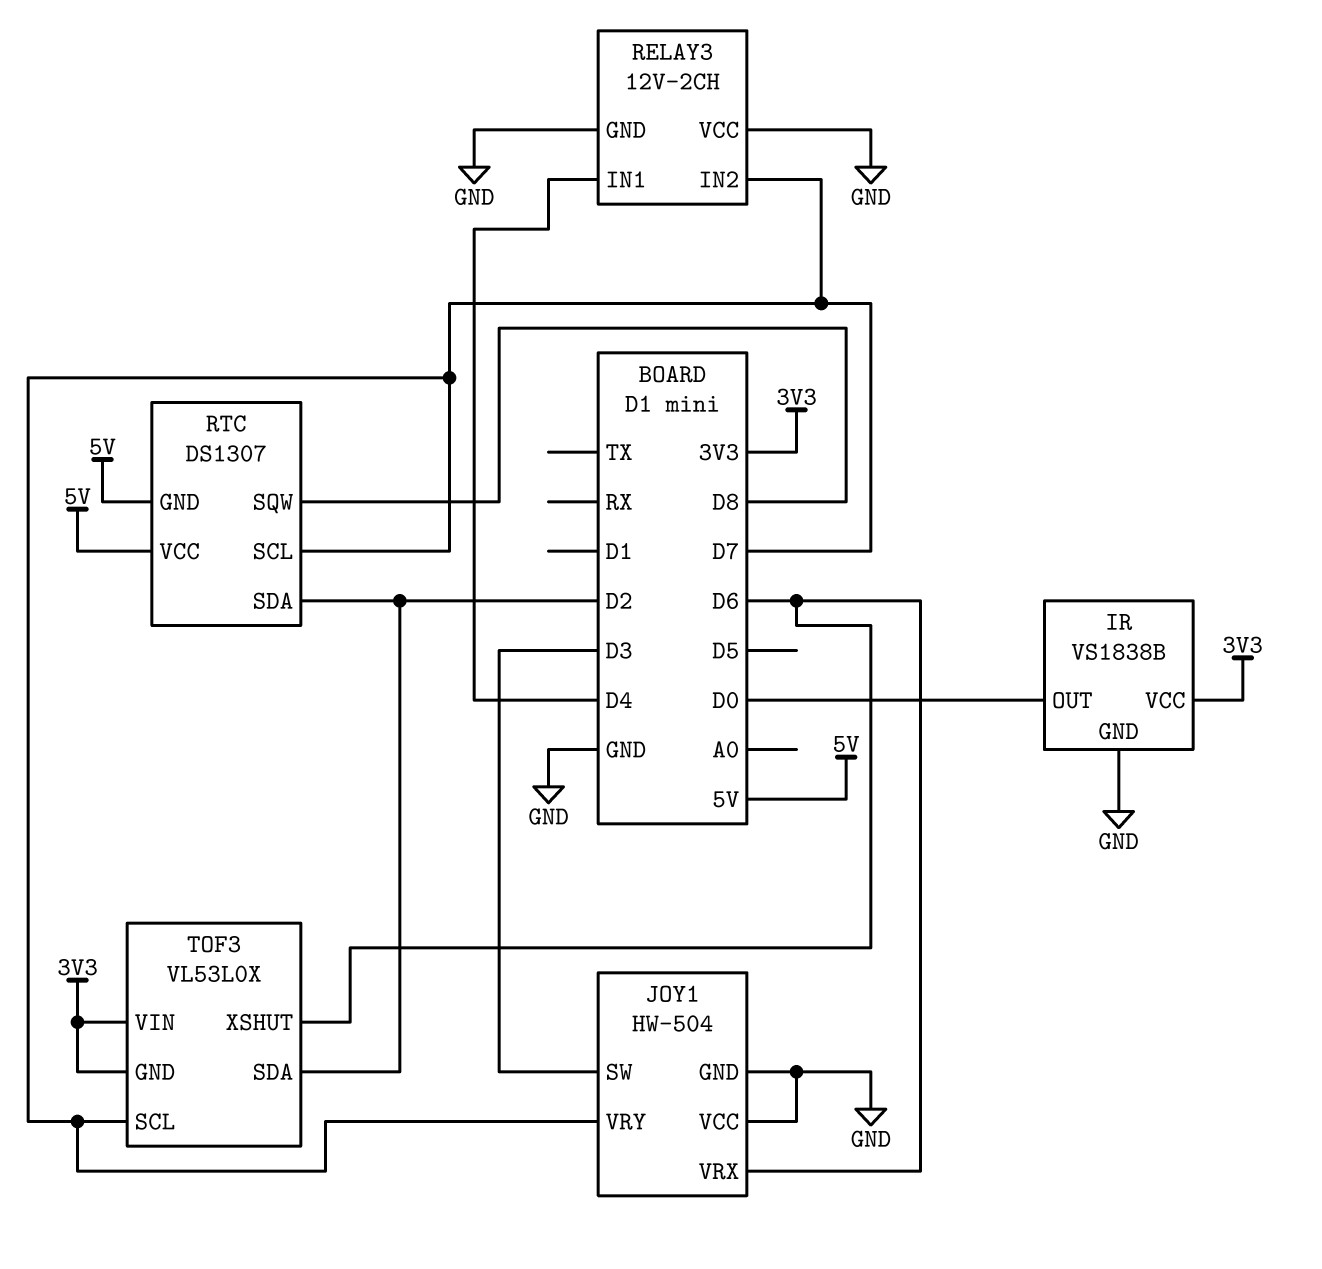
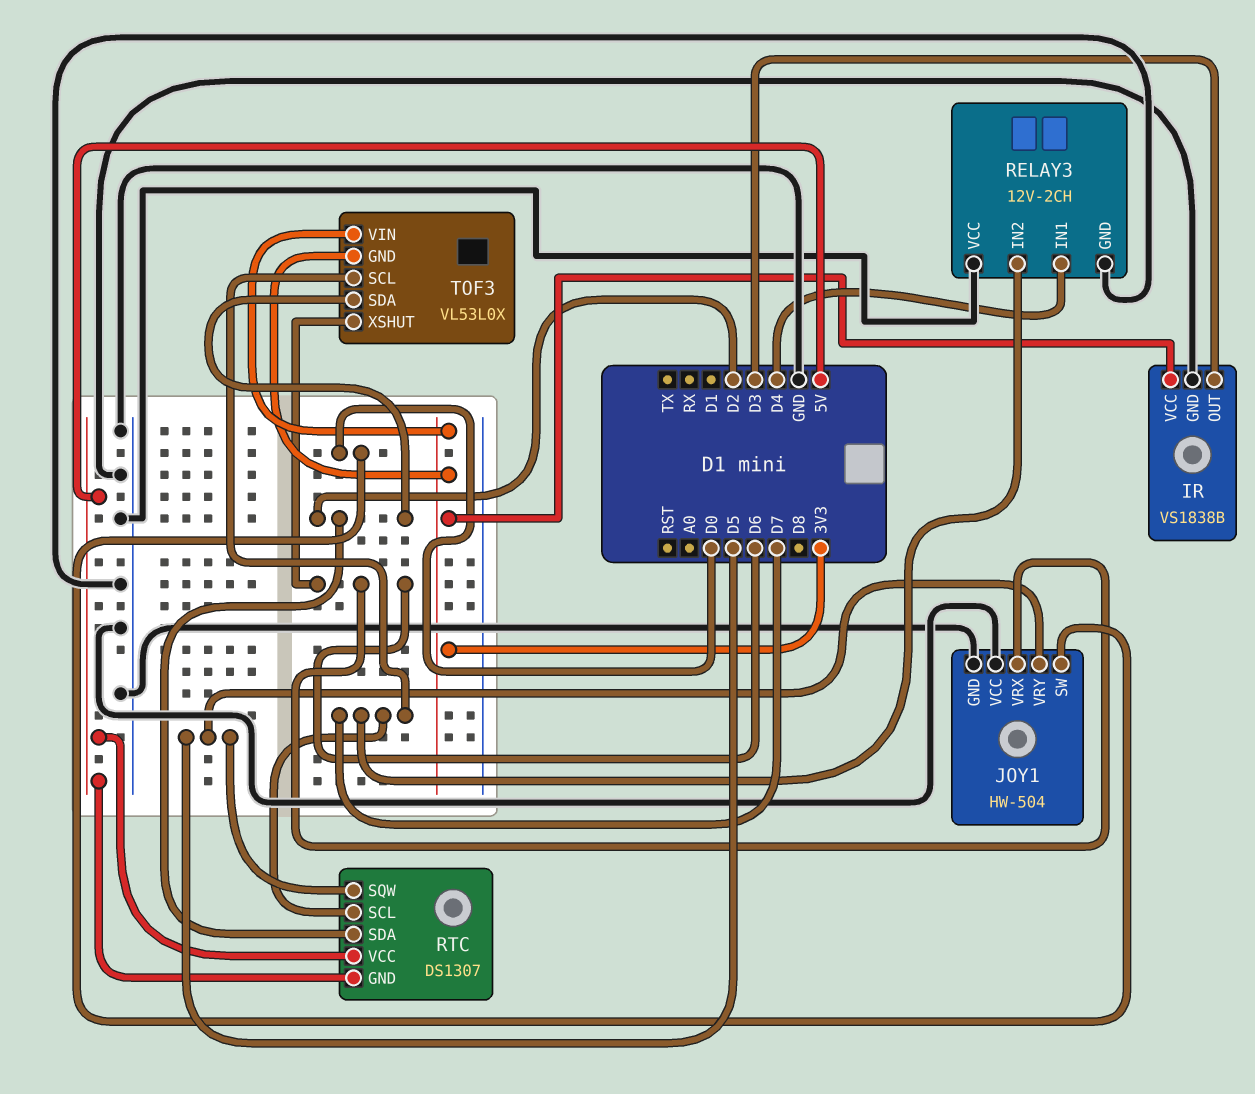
IR pin OUT: D0 -> D3
JOY1 pin SW: D3 -> D0
JOY1 pin VRY: D7 -> D5
RTC pin SQW: D8 -> D5

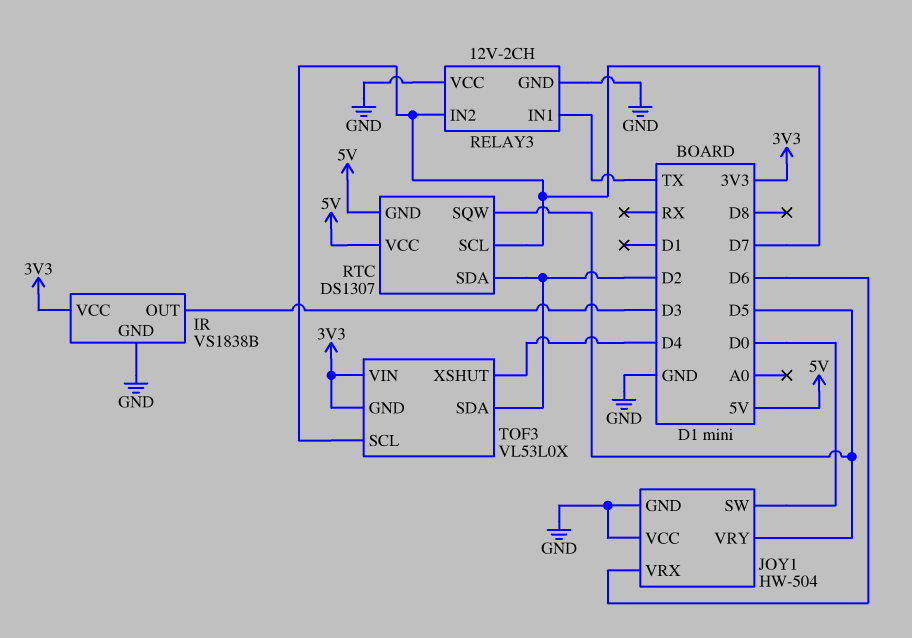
RELAY3 pin IN1: D4 -> TX
TOF3 pin XSHUT: D6 -> D4

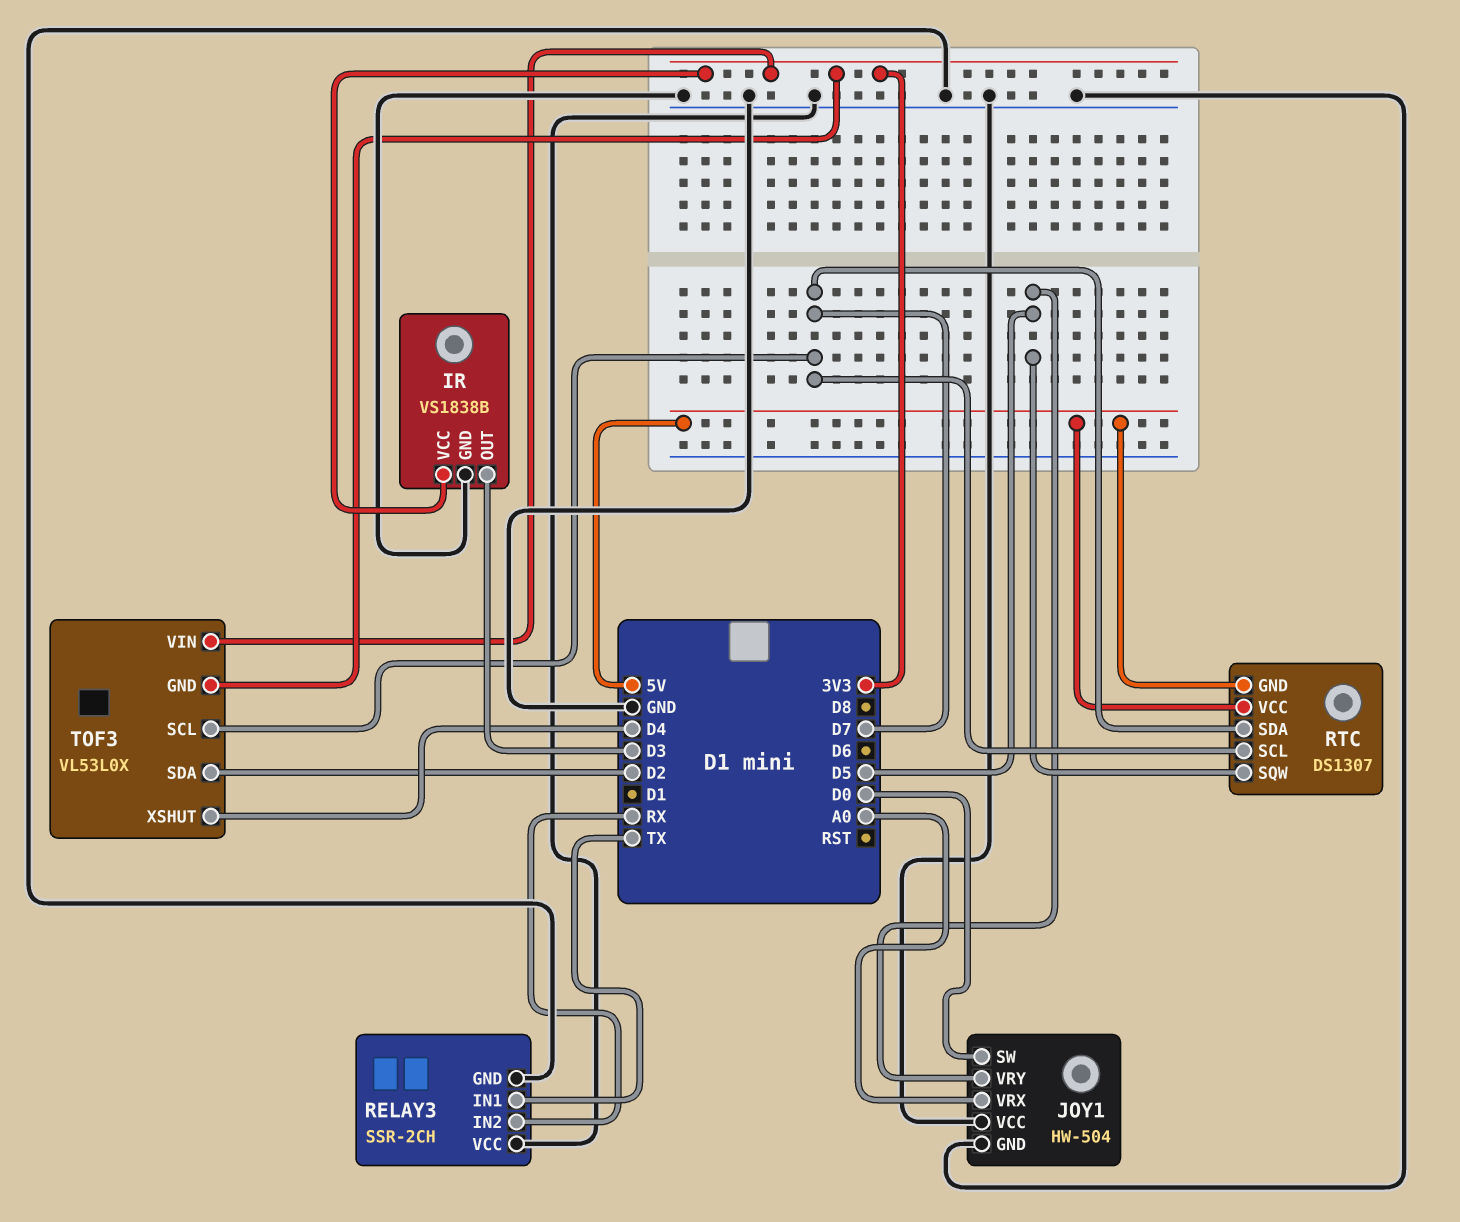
JOY1 pin VRX: D6 -> A0
RELAY3: 12V-2CH -> SSR-2CH
RELAY3 pin IN2: D7 -> RX
RTC pin SDA: D2 -> D7

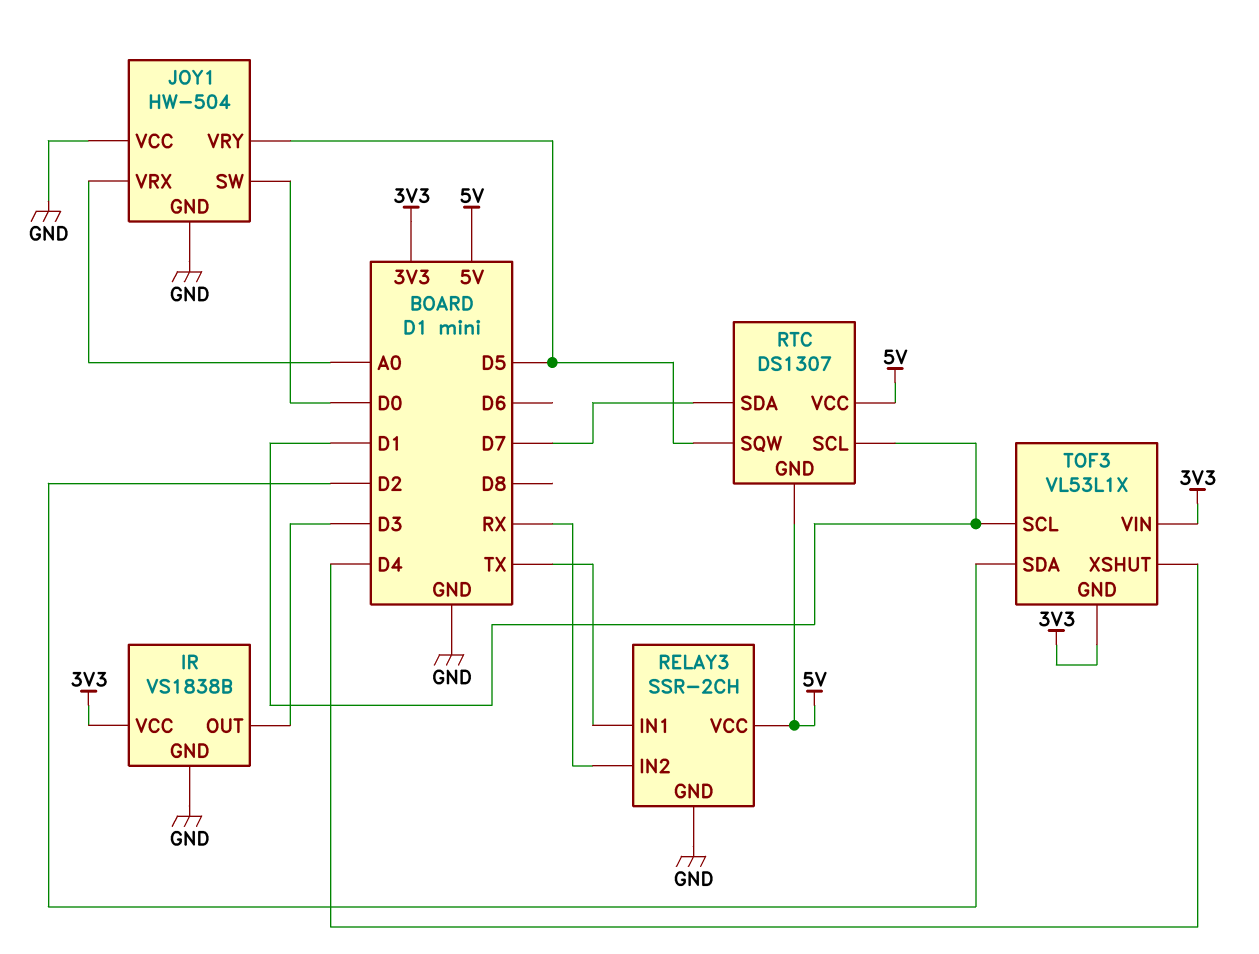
RELAY3 pin VCC: GND -> 5V
RTC pin SCL: D7 -> D1
TOF3: VL53L0X -> VL53L1X
TOF3 pin SCL: D7 -> D1

